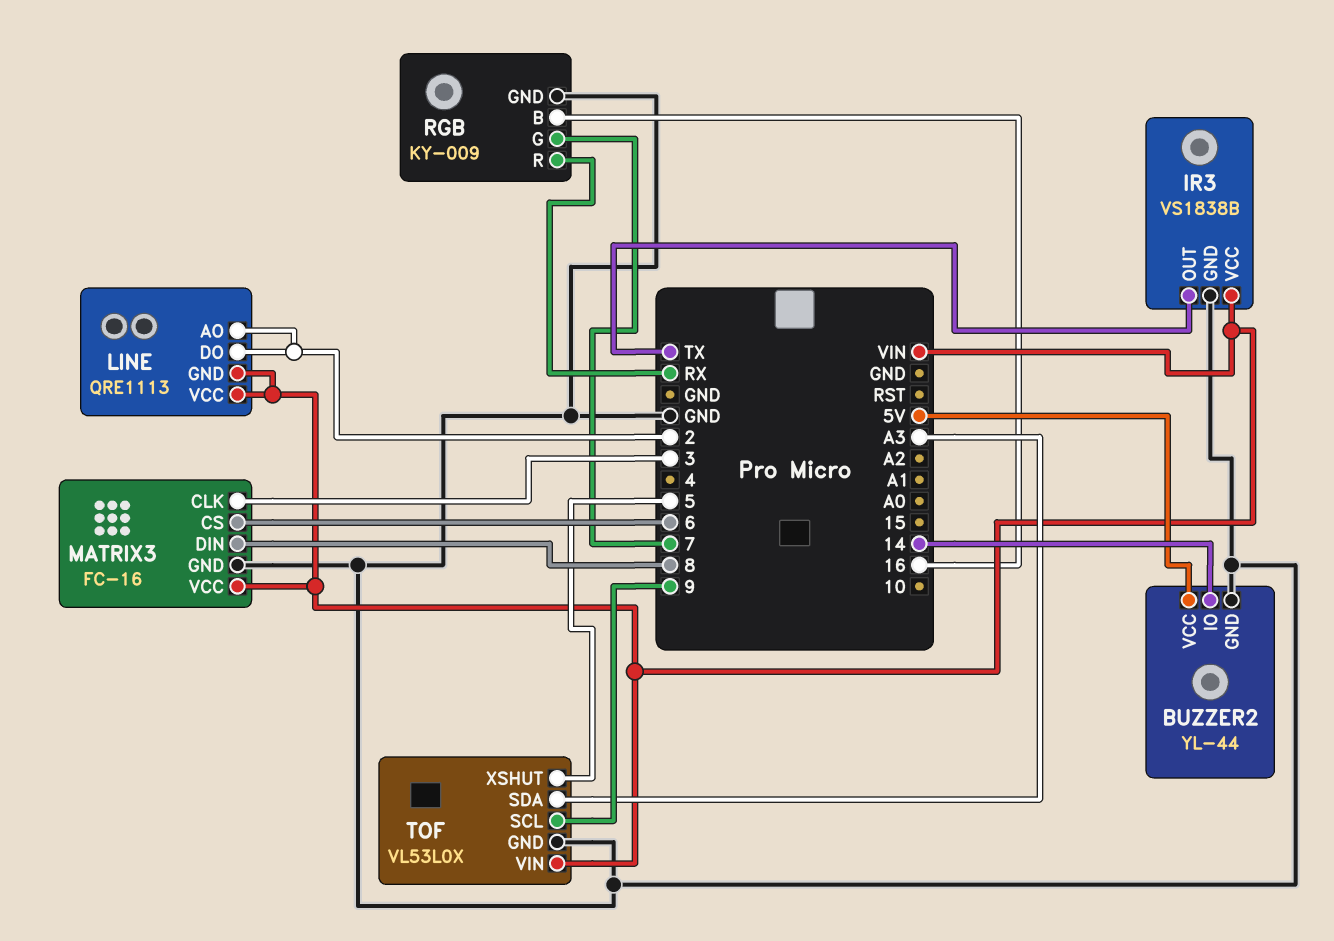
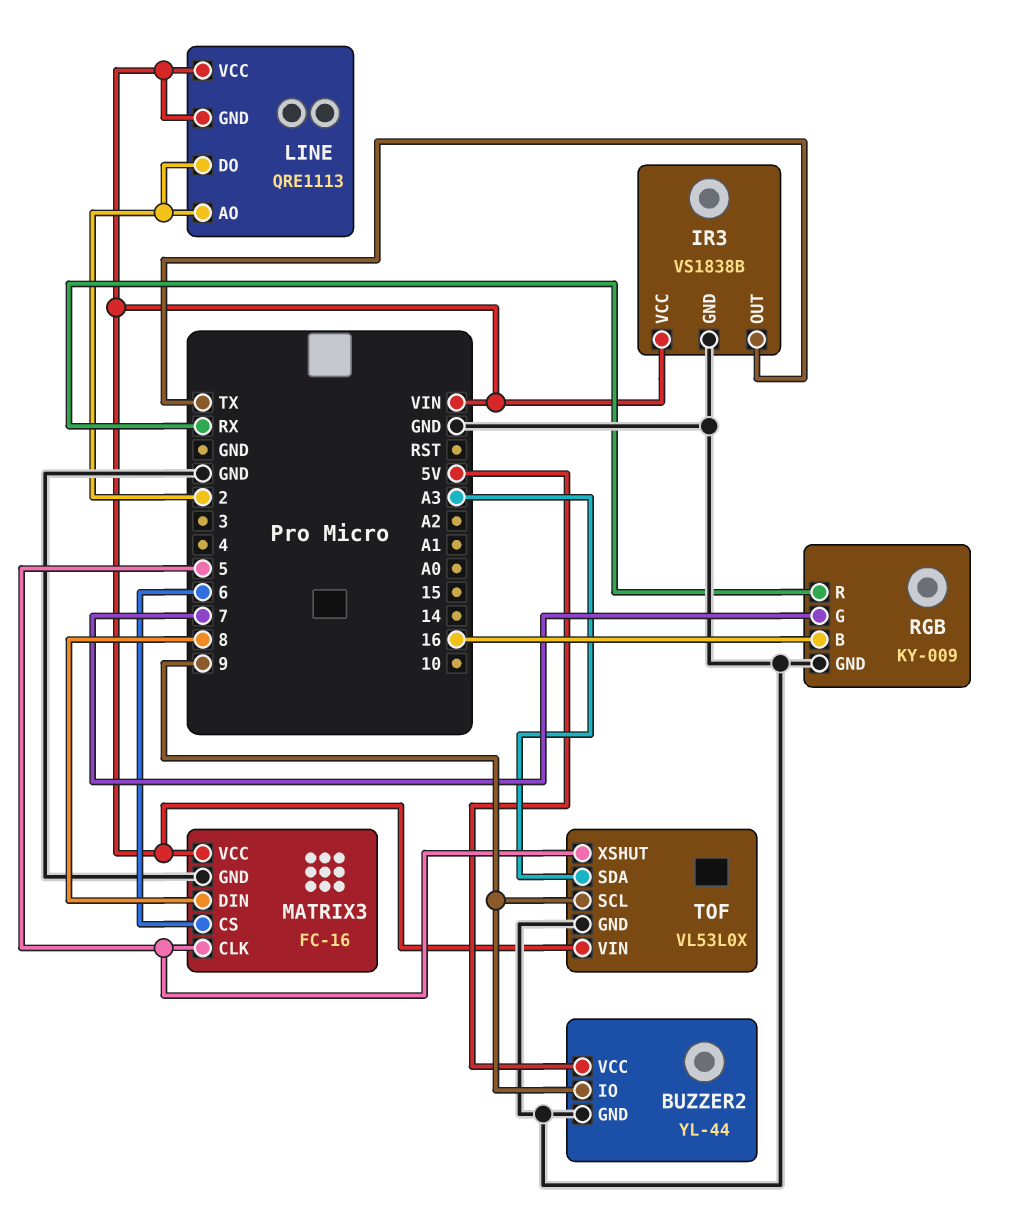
BUZZER2 pin IO: 14 -> 9
MATRIX3 pin CLK: 3 -> 5

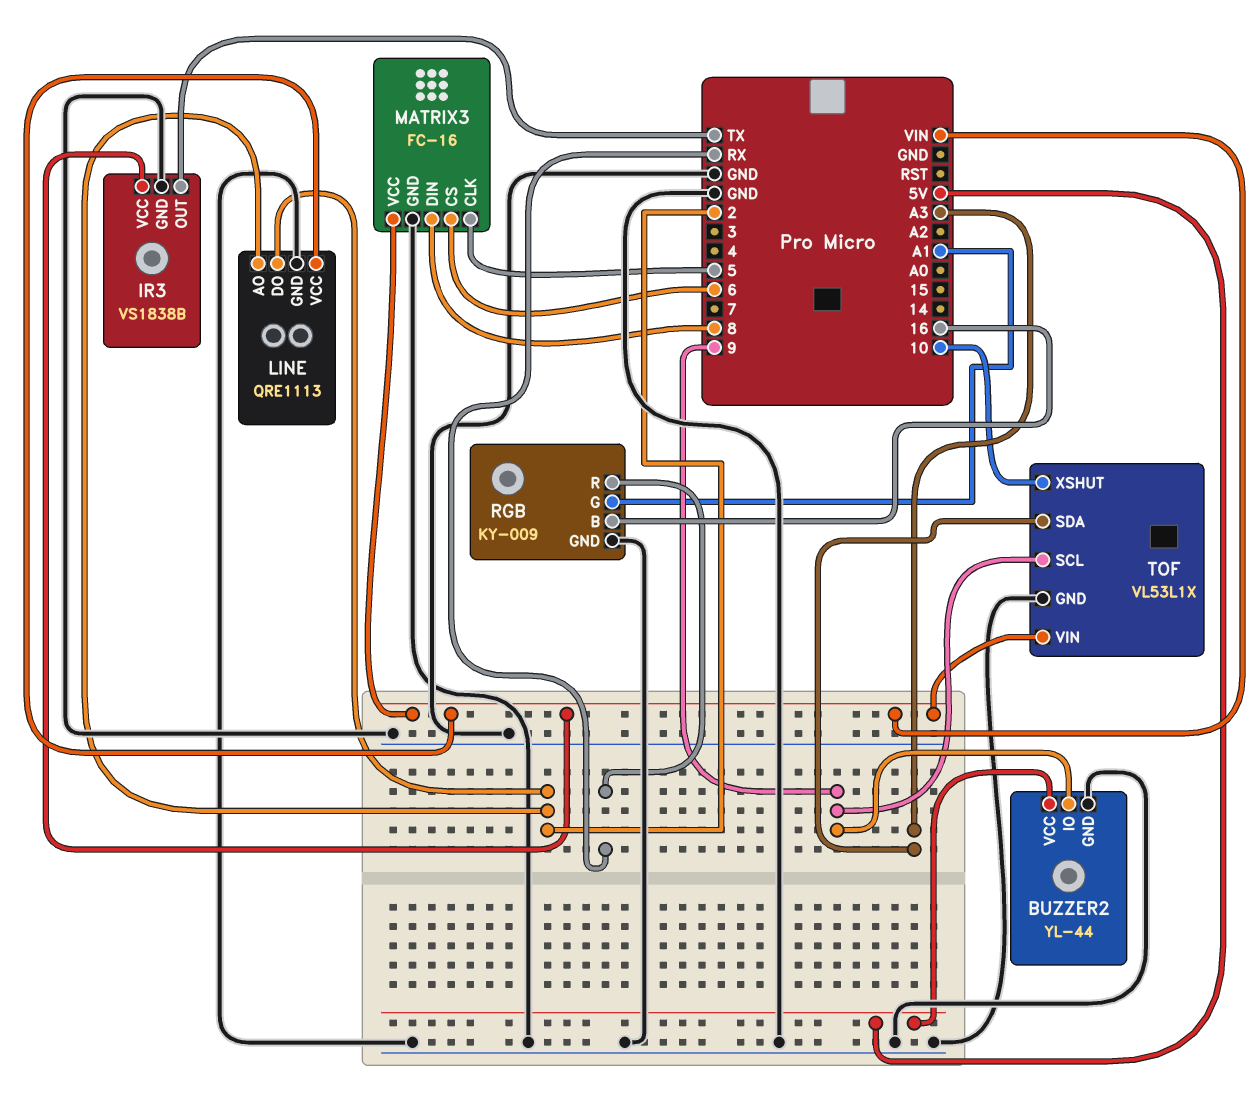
LINE pin GND: VIN -> GND
RGB pin G: 7 -> A1
TOF: VL53L0X -> VL53L1X
TOF pin XSHUT: 5 -> 10

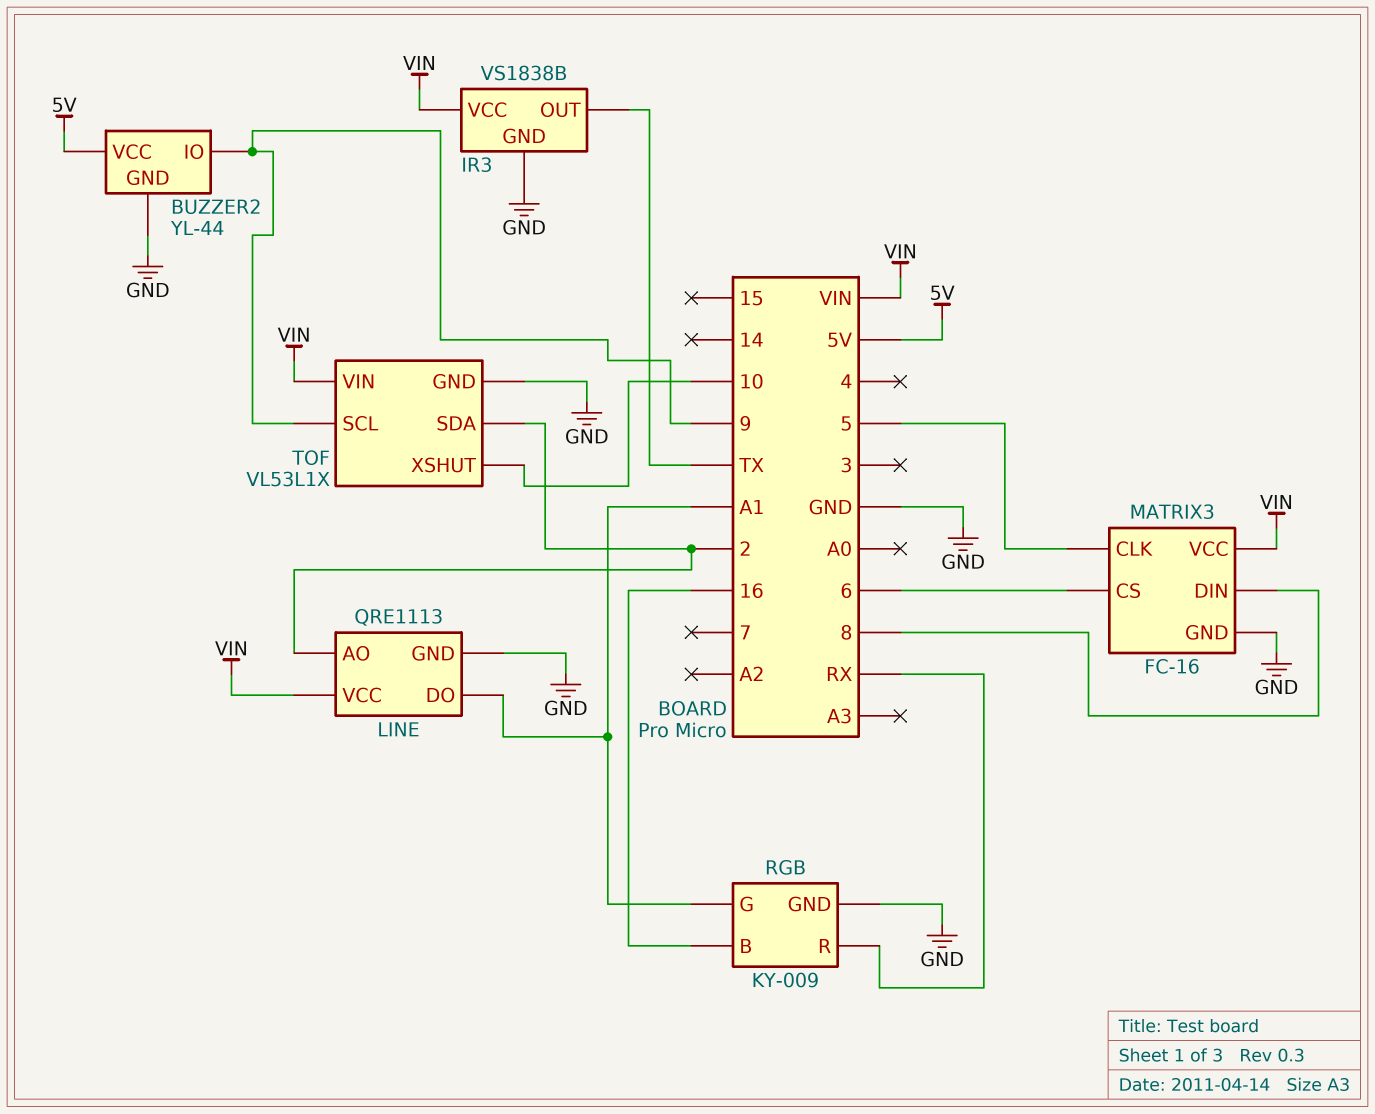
LINE pin DO: 2 -> A1
TOF pin SDA: A3 -> 2

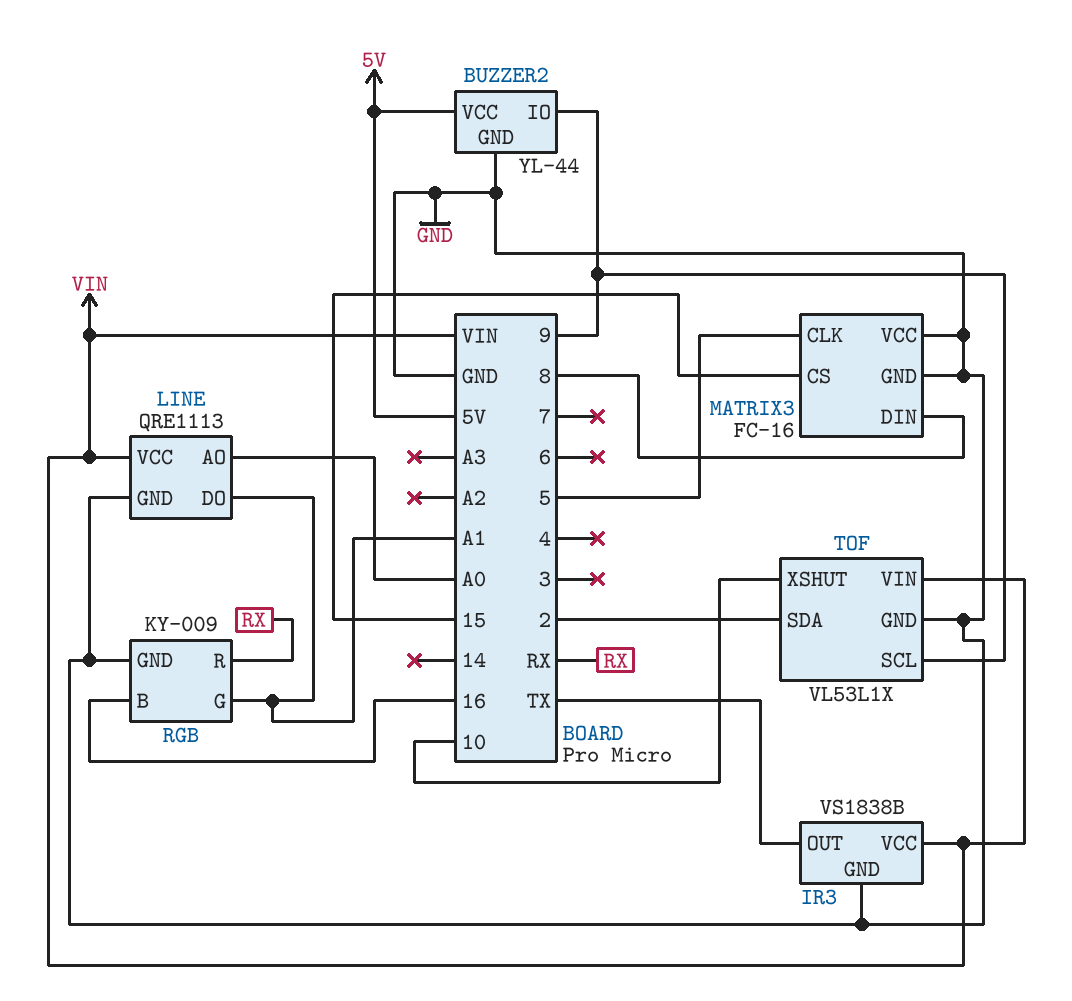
LINE pin AO: 2 -> A0
MATRIX3 pin CS: 6 -> 15
MATRIX3 pin VCC: VIN -> GND

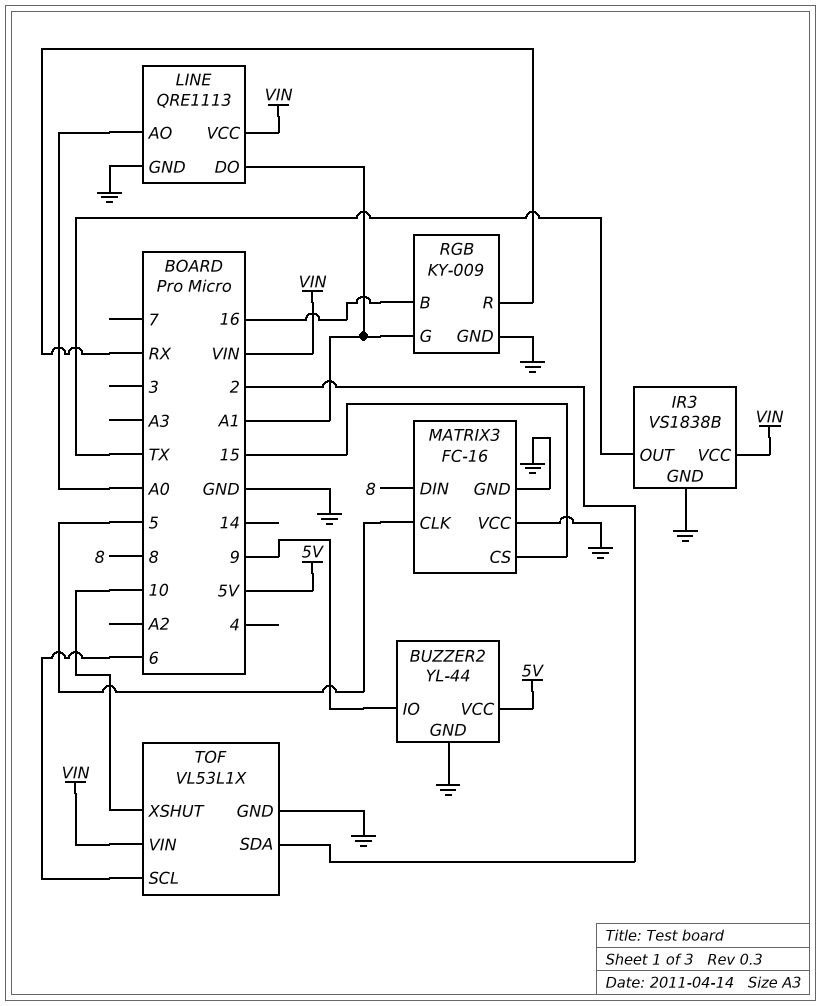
TOF pin SCL: 9 -> 6

